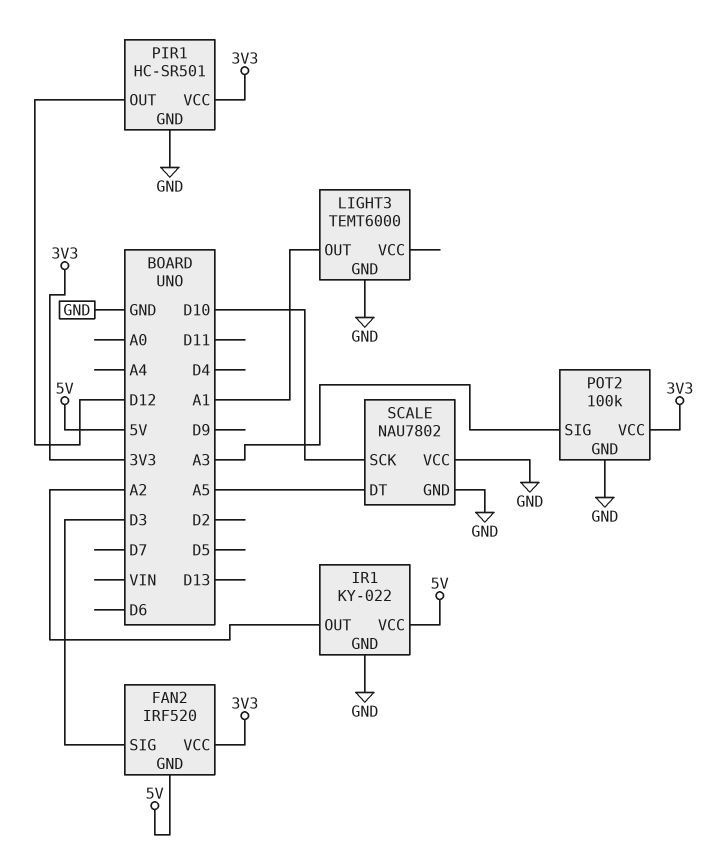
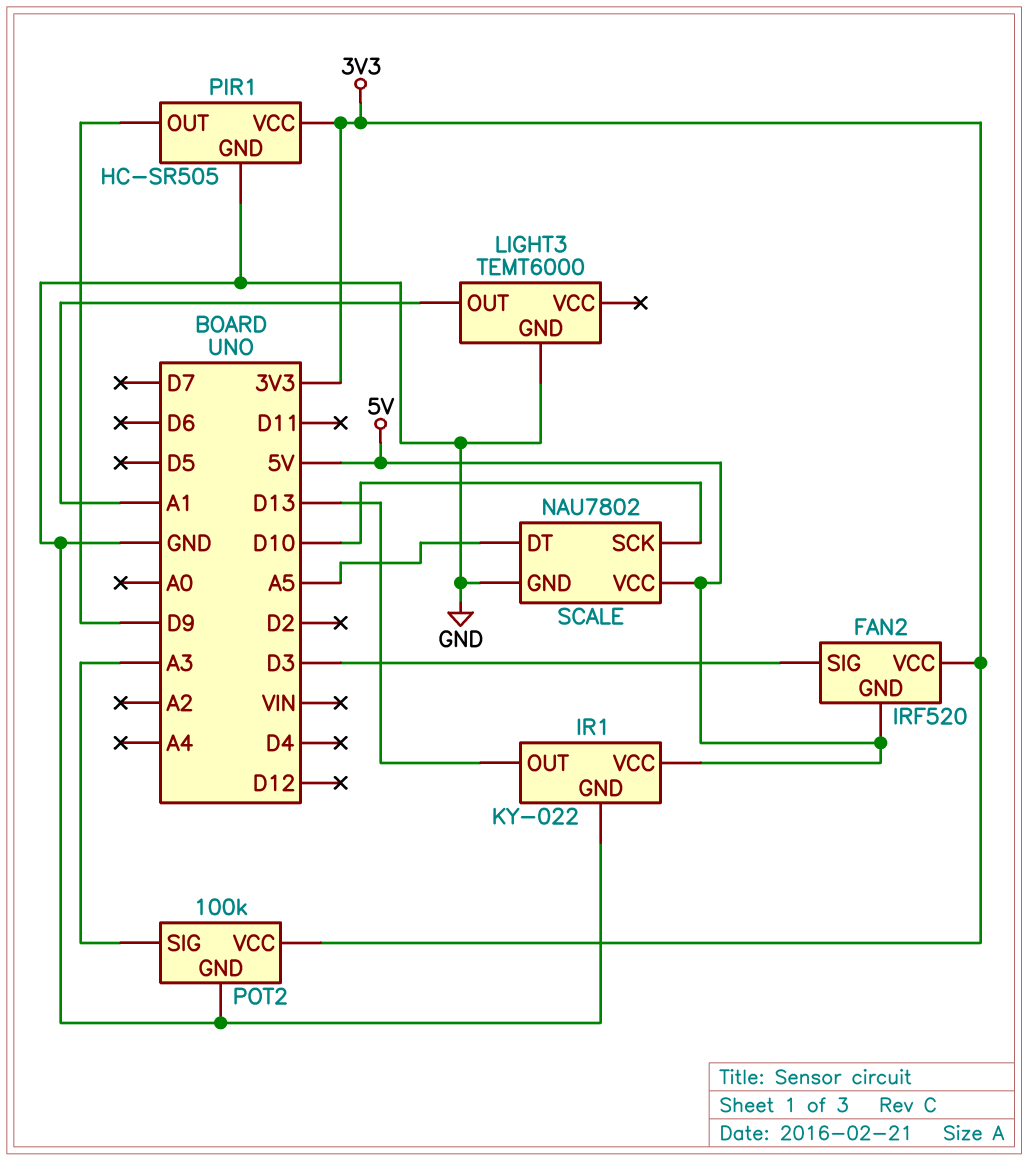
IR1 pin OUT: A2 -> D13
PIR1: HC-SR501 -> HC-SR505
PIR1 pin OUT: D12 -> D9
SCALE pin VCC: GND -> 5V

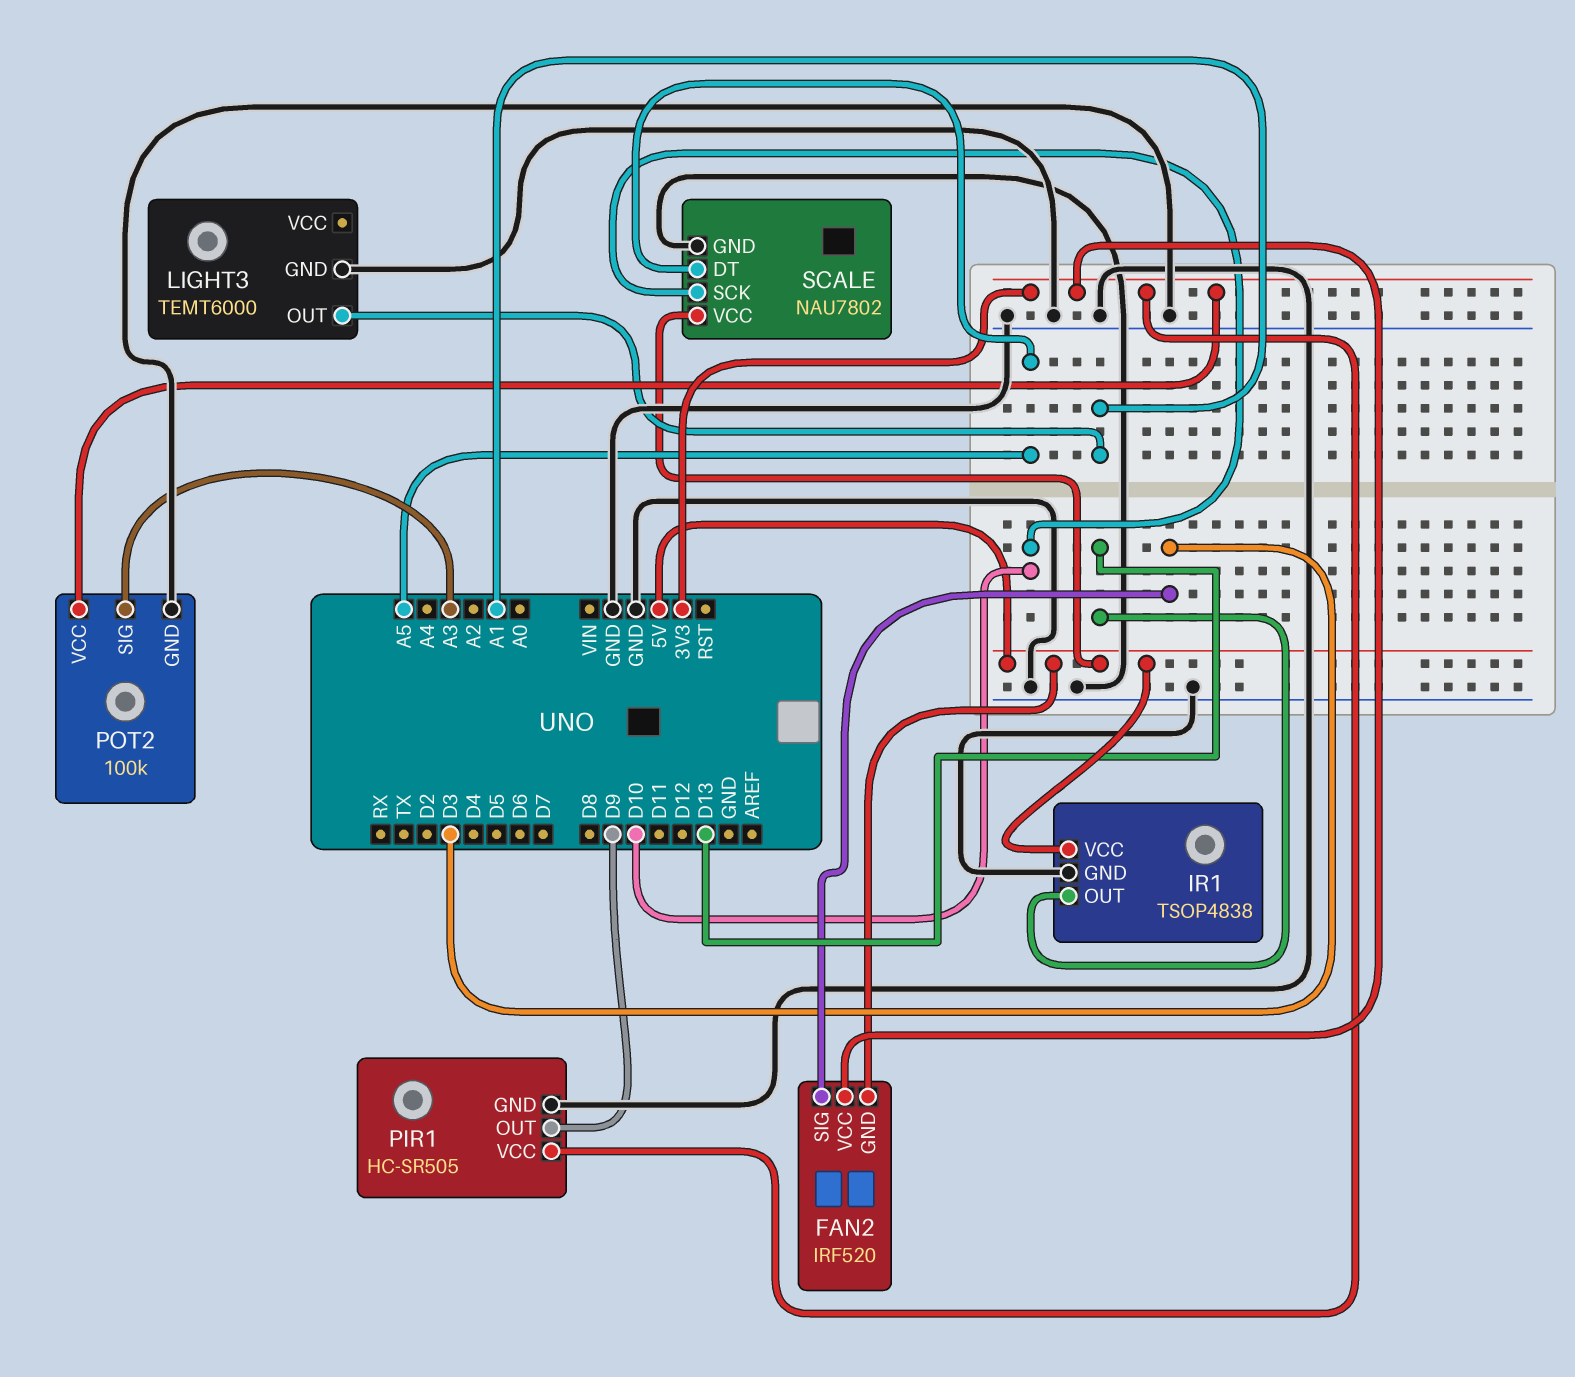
IR1: KY-022 -> TSOP4838

